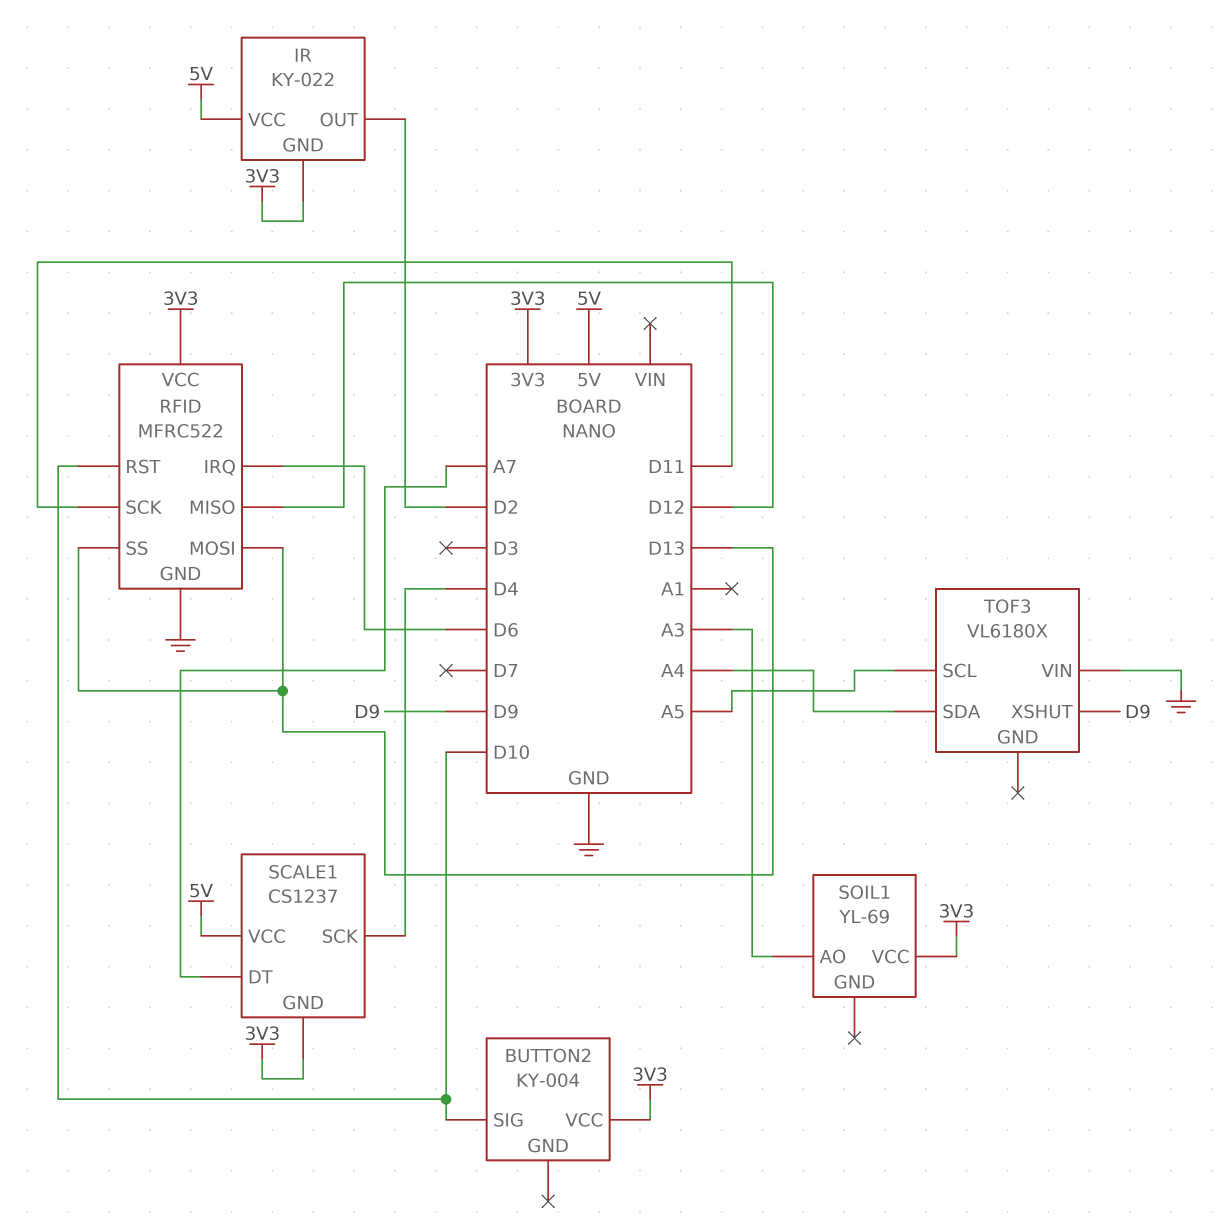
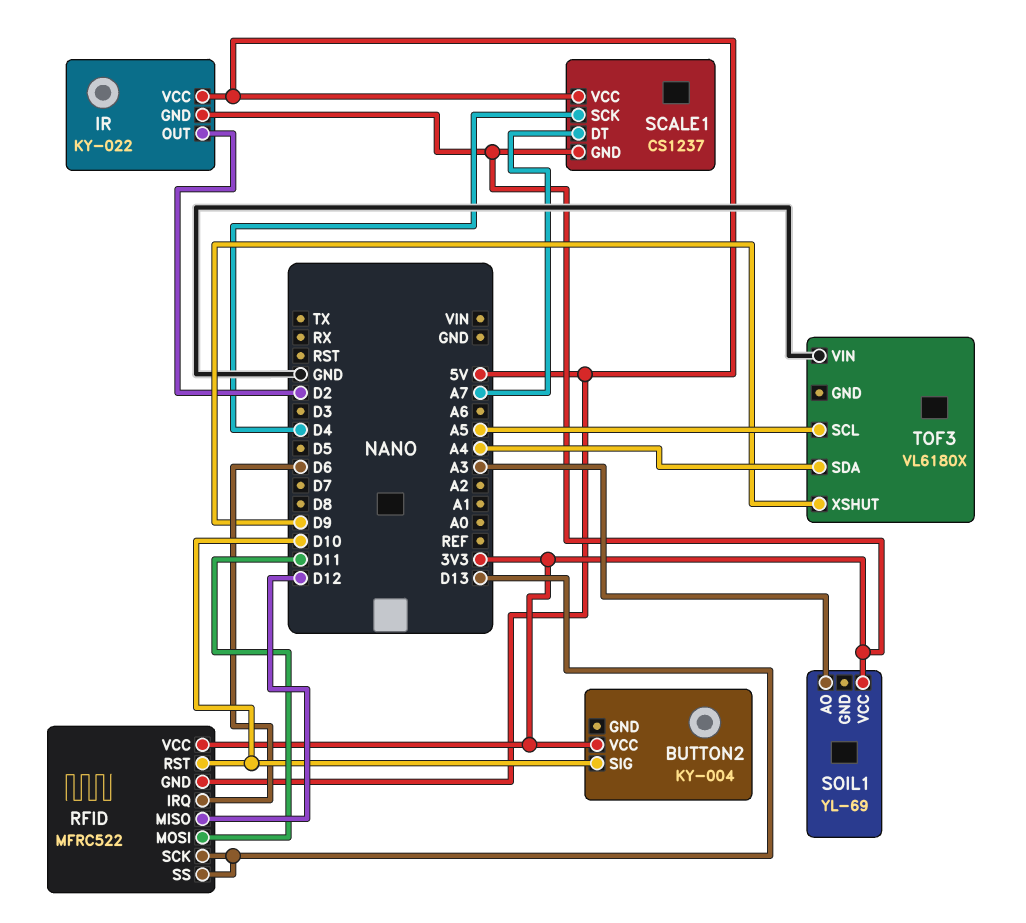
RFID pin GND: GND -> 5V
RFID pin MOSI: D13 -> D11
RFID pin SCK: D11 -> D13

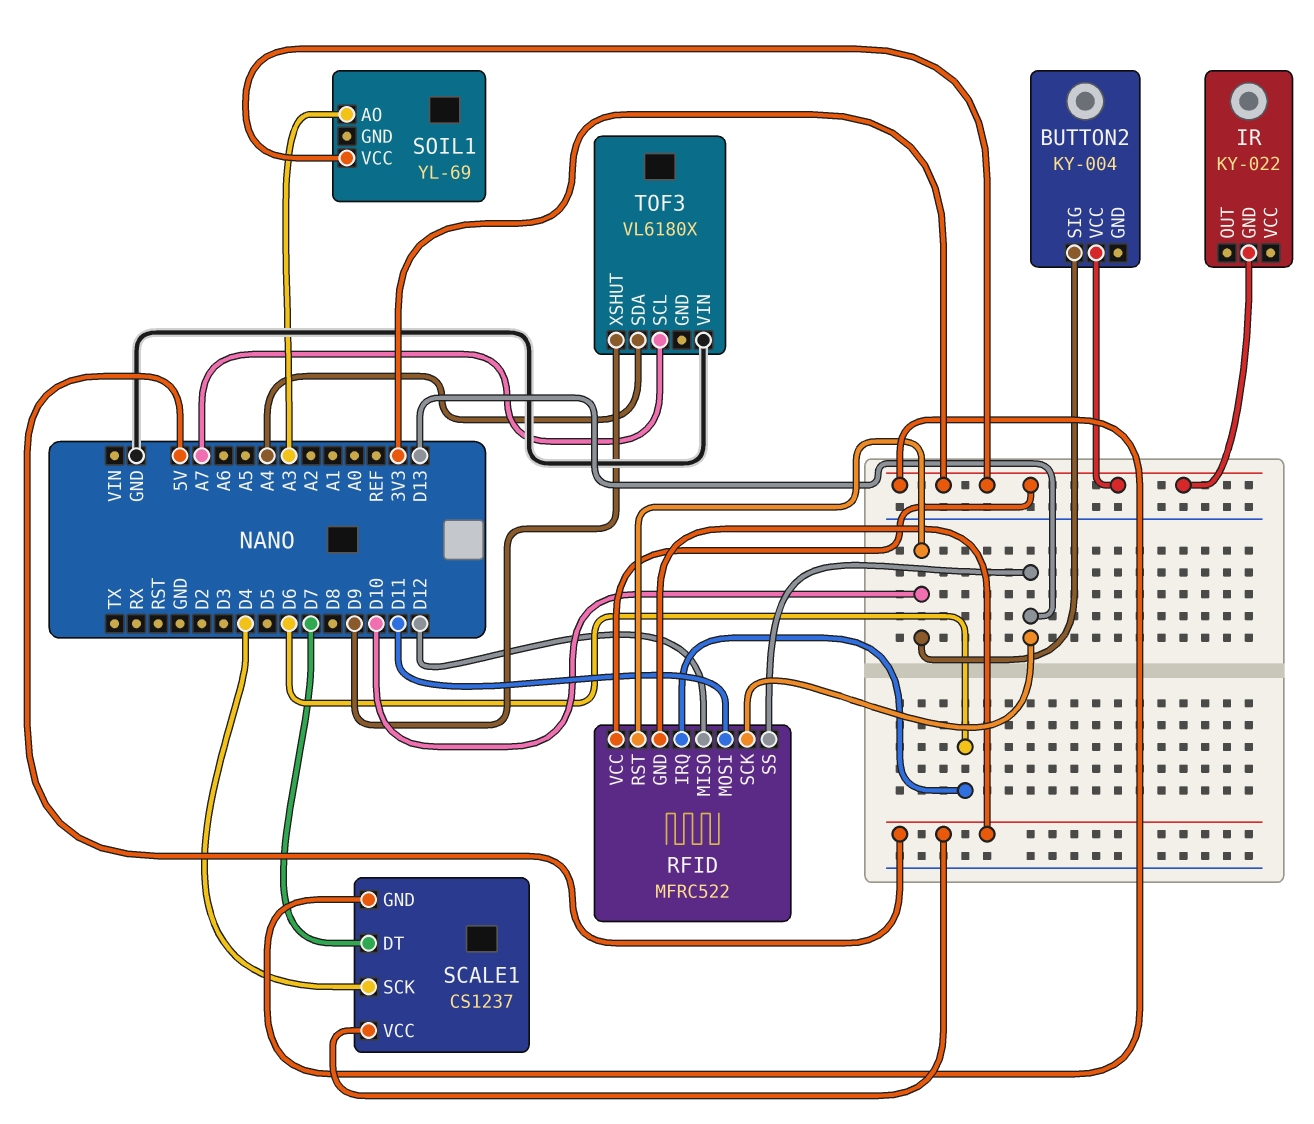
IR pin OUT: D2 -> none
IR pin VCC: 5V -> none
SCALE1 pin DT: A7 -> D7
TOF3 pin SCL: A5 -> A7

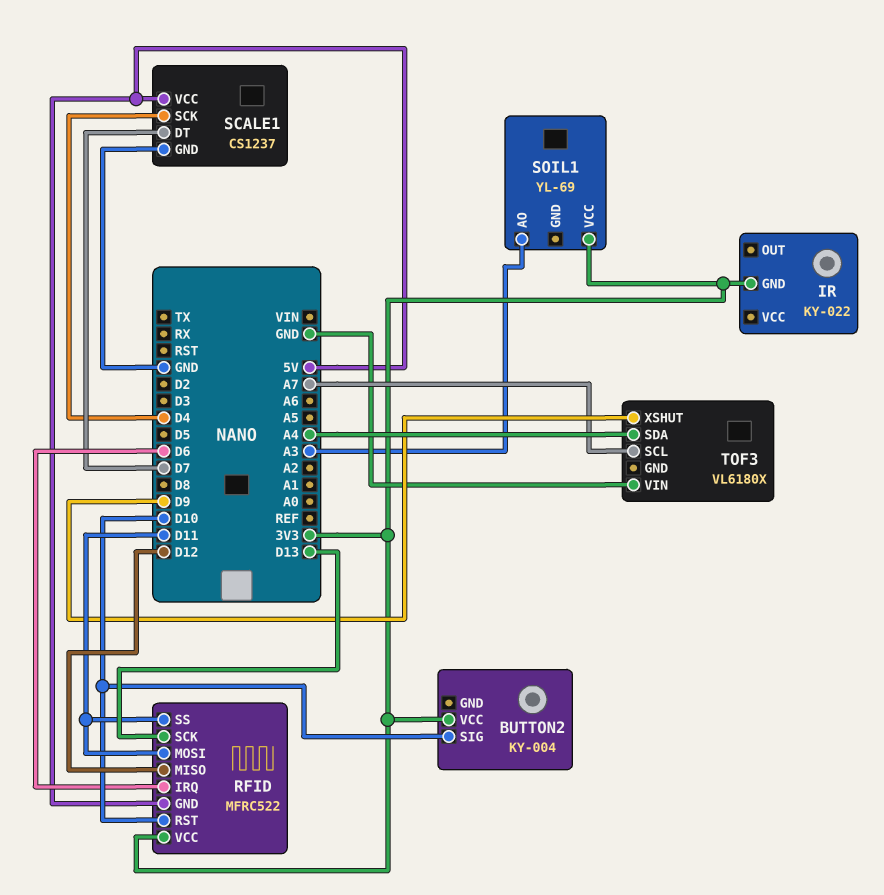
RFID pin SS: D13 -> D11
SCALE1 pin GND: 3V3 -> GND

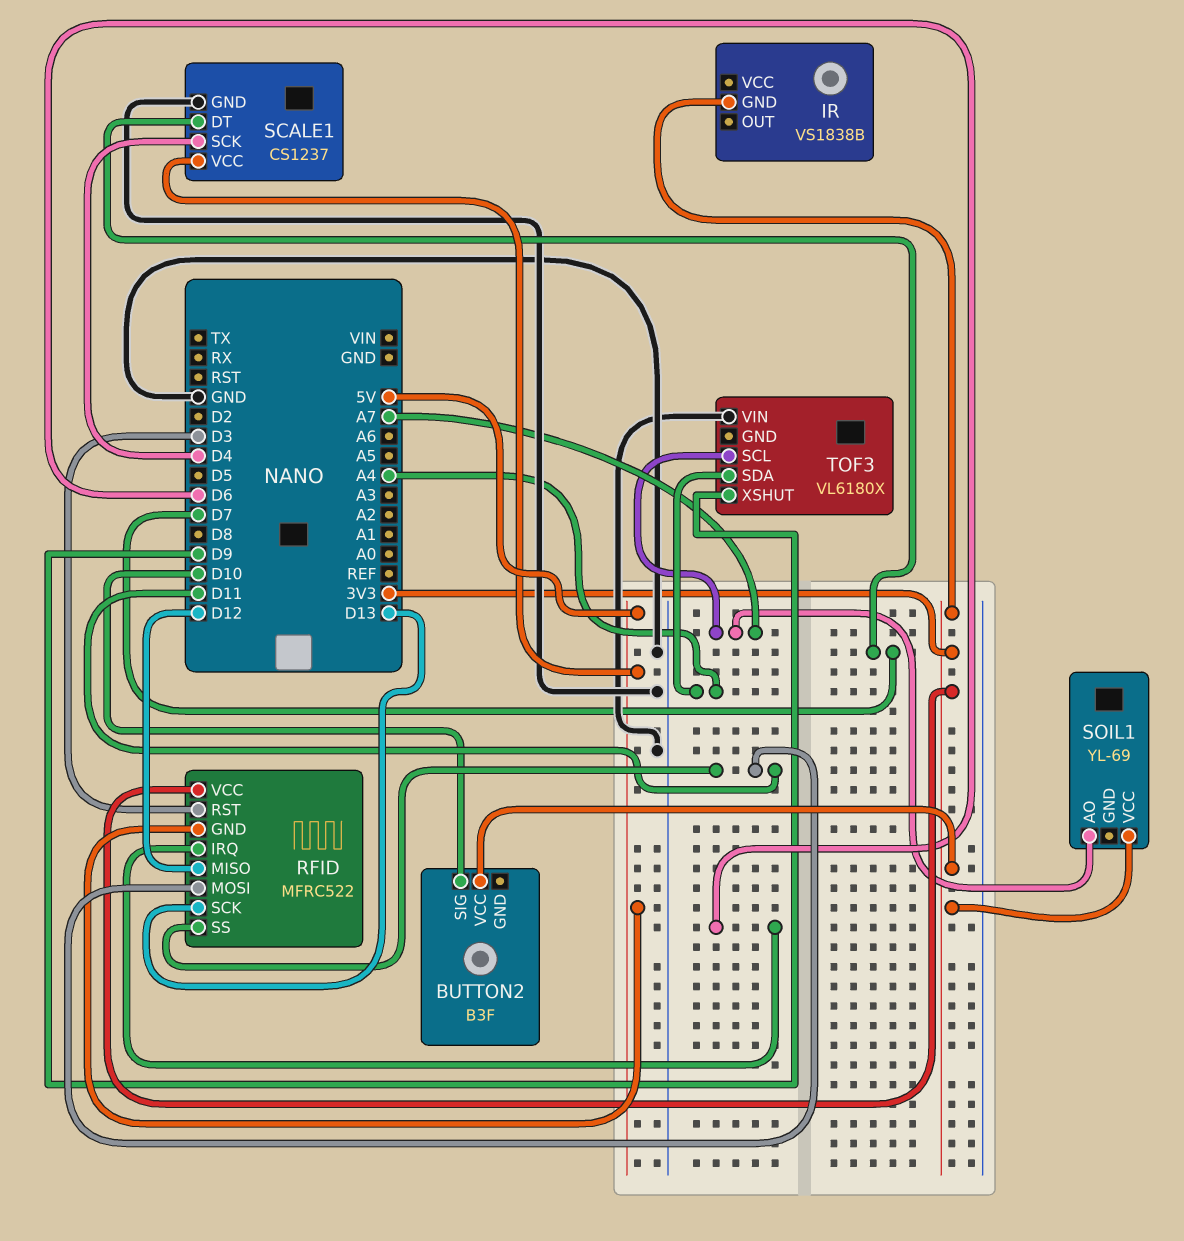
BUTTON2: KY-004 -> B3F
IR: KY-022 -> VS1838B
RFID pin RST: D10 -> D3
SOIL1 pin AO: A3 -> A7

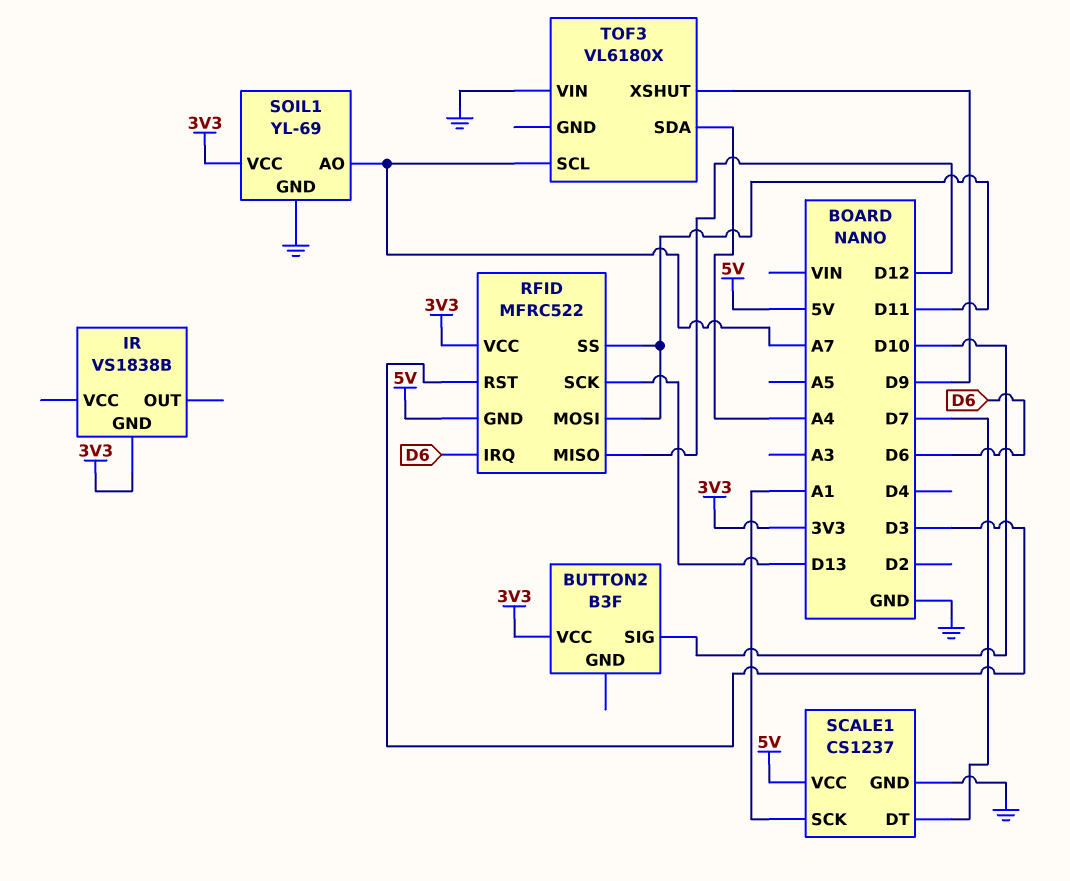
SCALE1 pin SCK: D4 -> A1
SOIL1 pin GND: none -> GND

